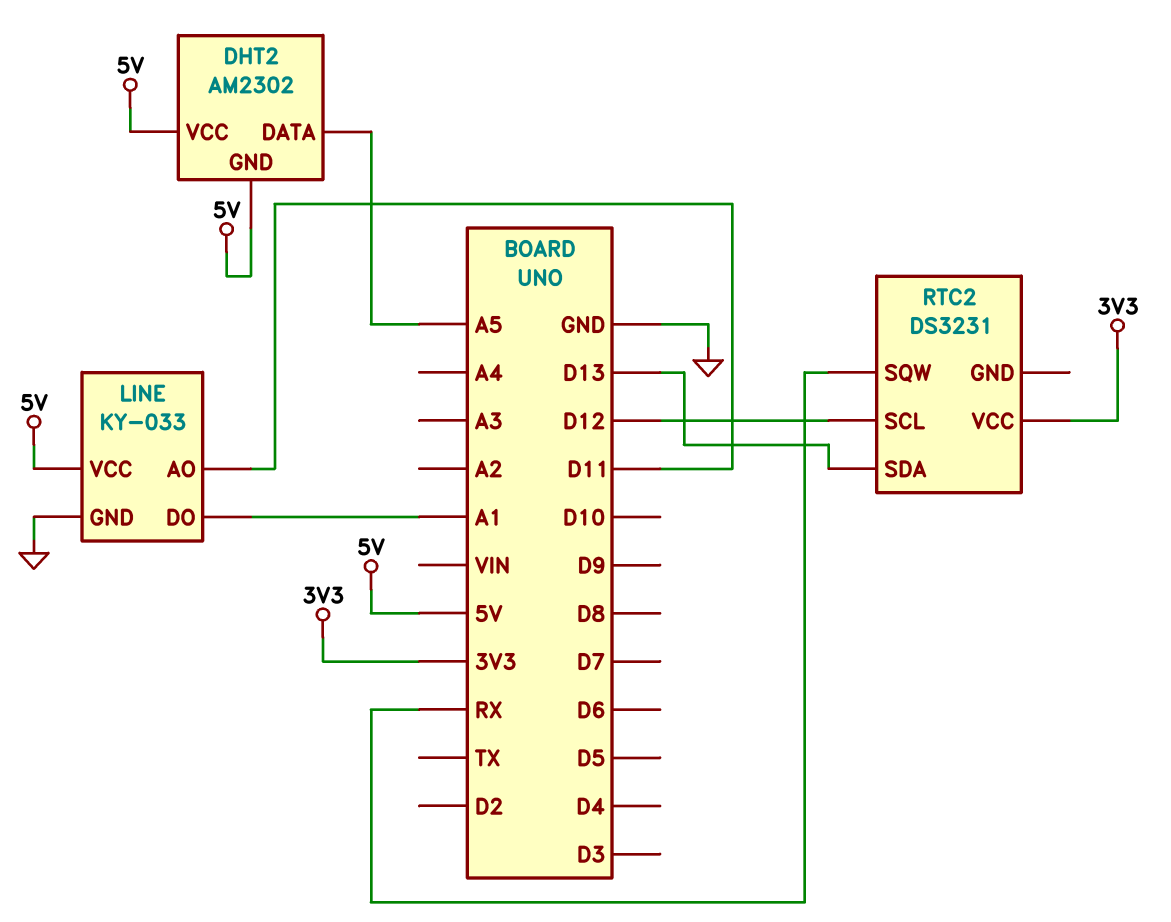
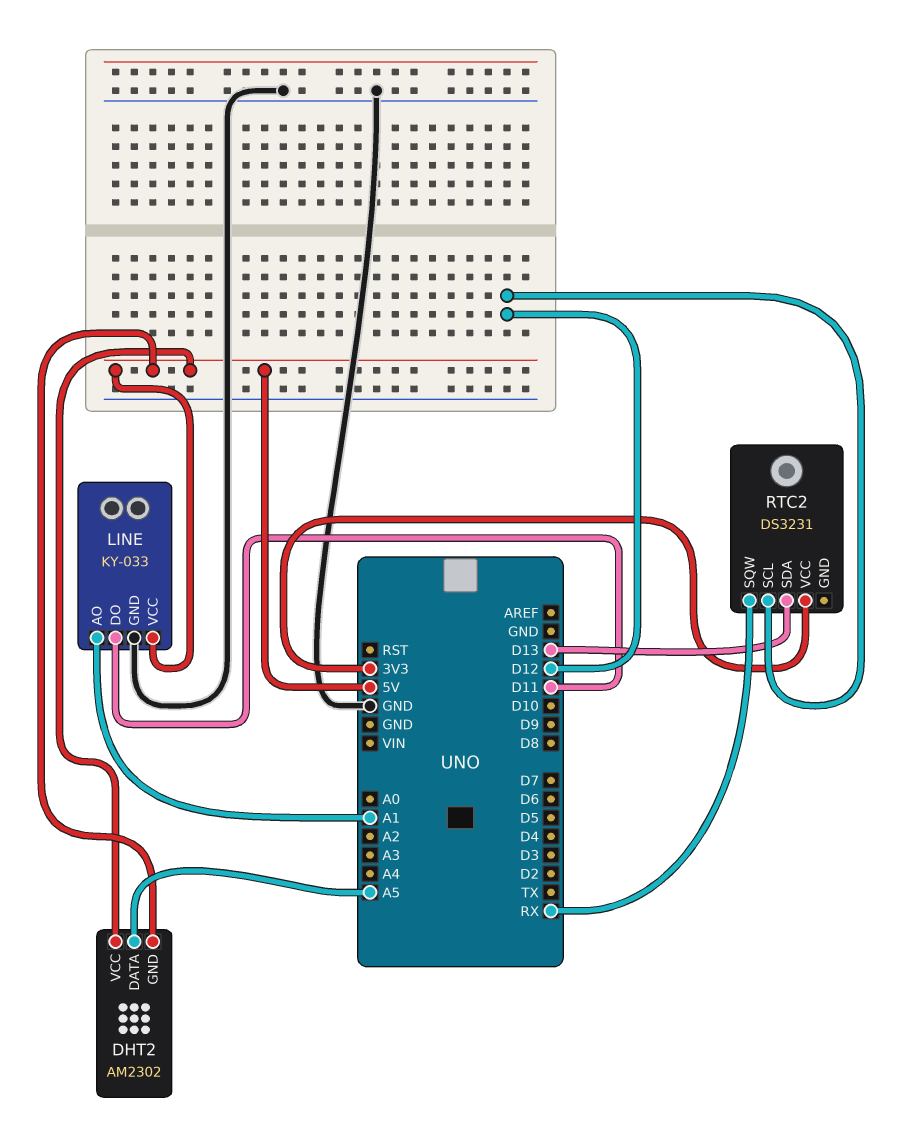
LINE pin AO: D11 -> A1
LINE pin DO: A1 -> D11

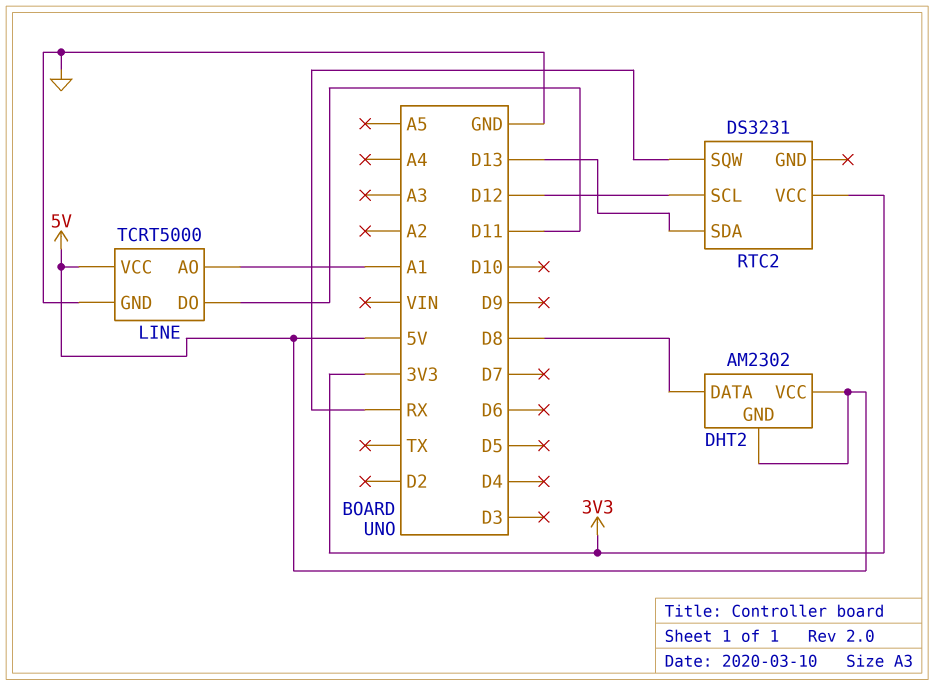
DHT2 pin DATA: A5 -> D8
LINE: KY-033 -> TCRT5000

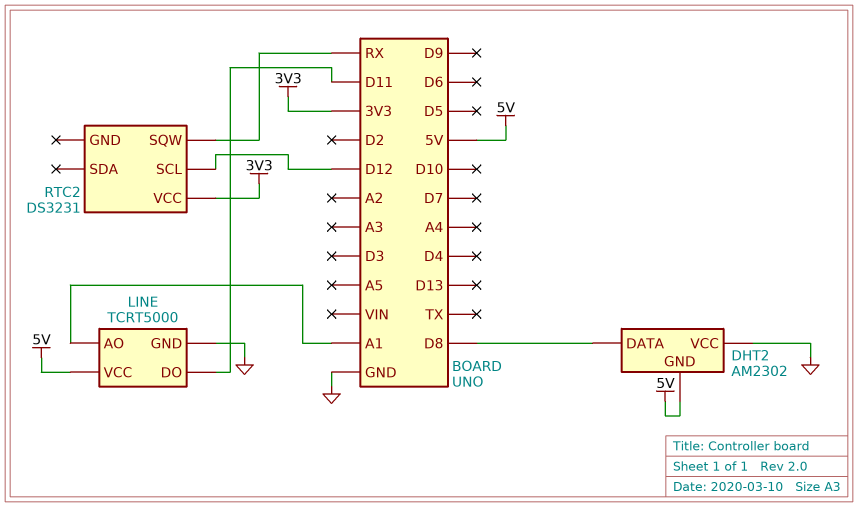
DHT2 pin VCC: 5V -> GND
RTC2 pin SDA: D13 -> none

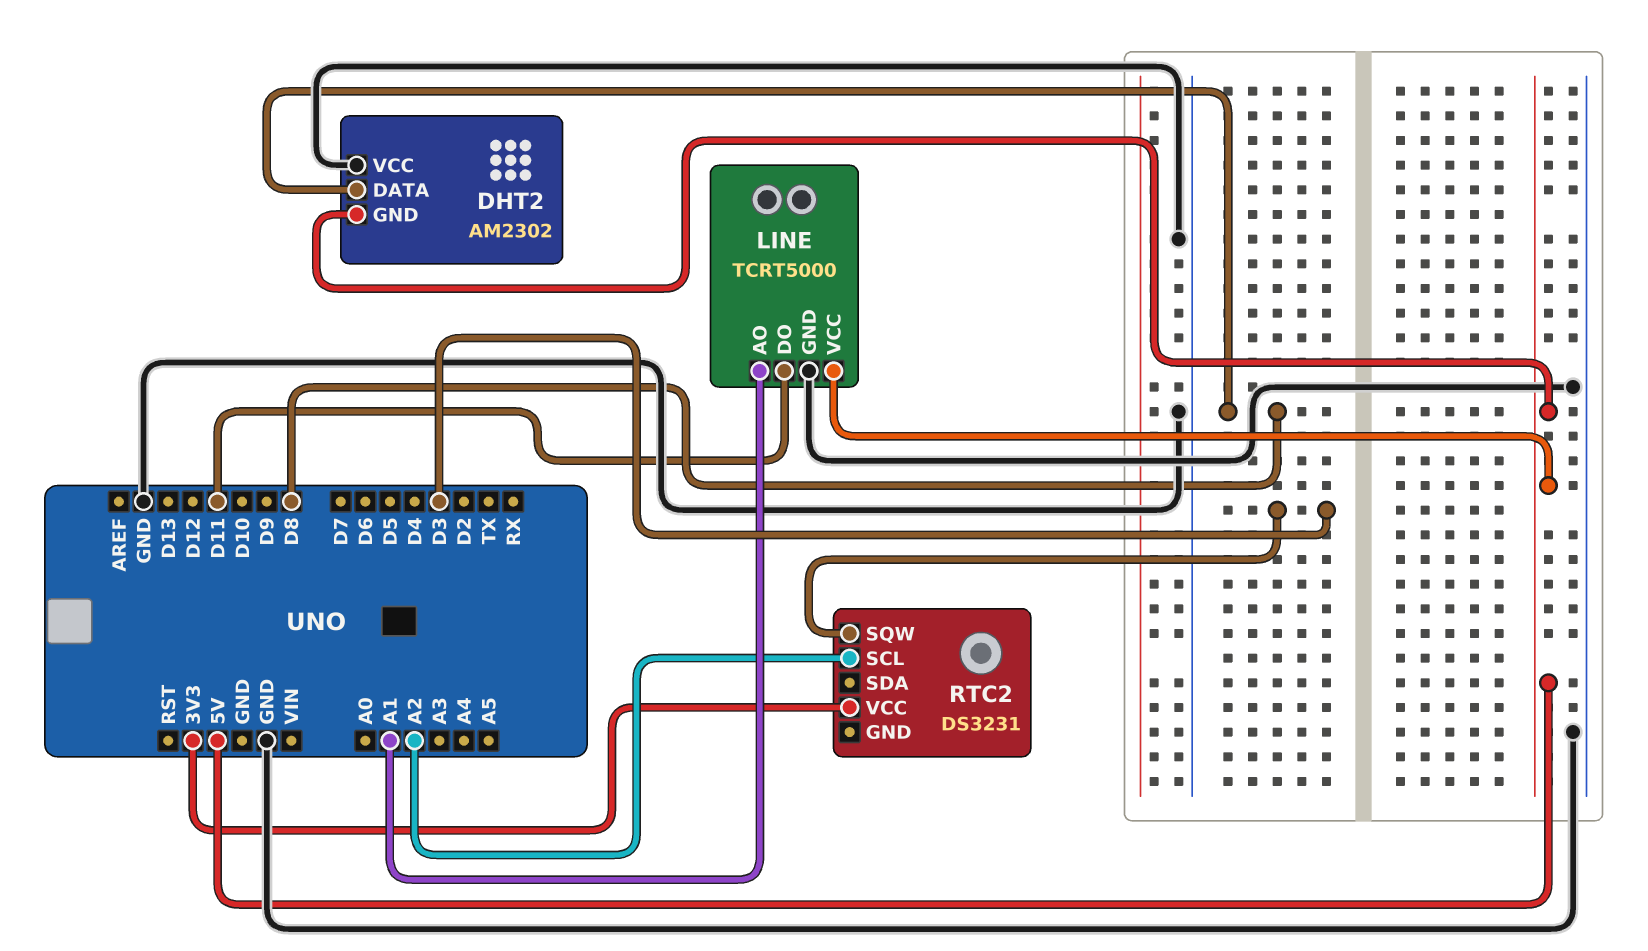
RTC2 pin SCL: D12 -> A2
RTC2 pin SQW: RX -> D3

